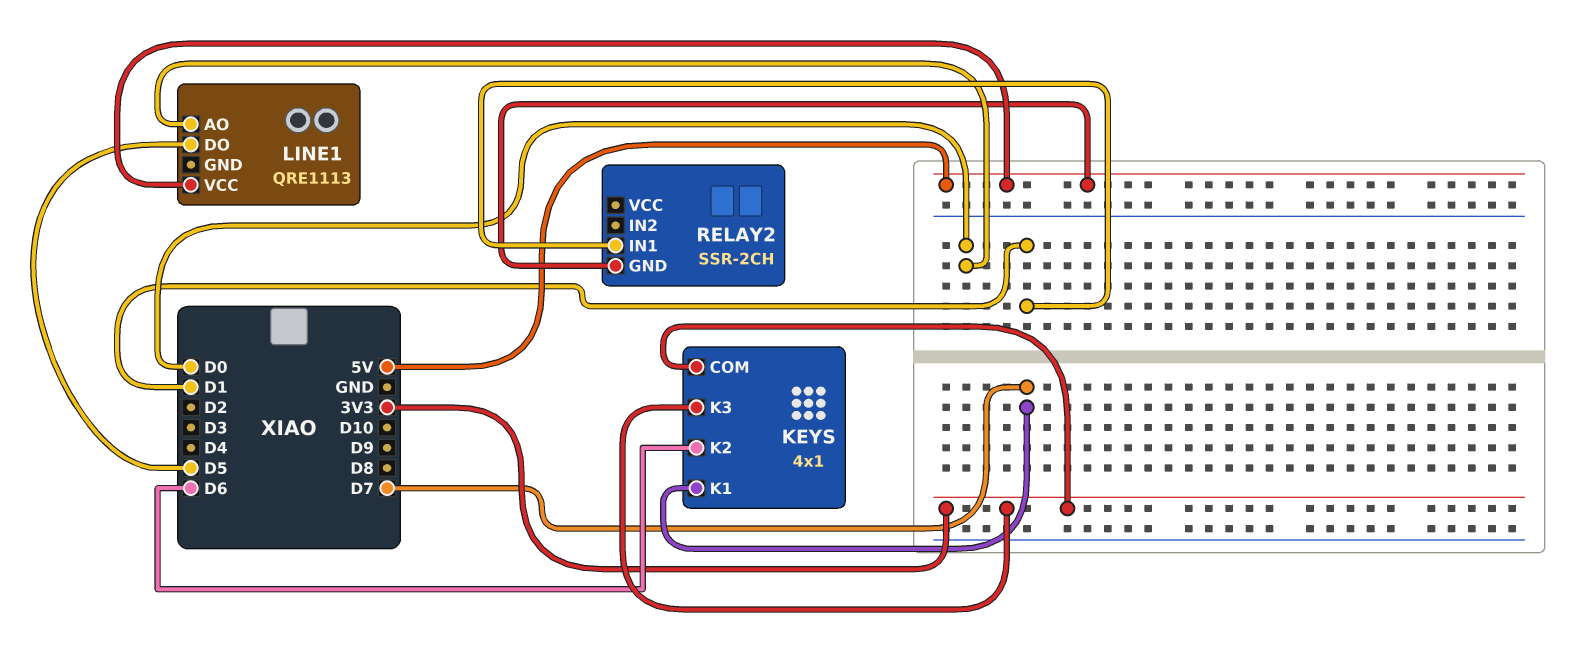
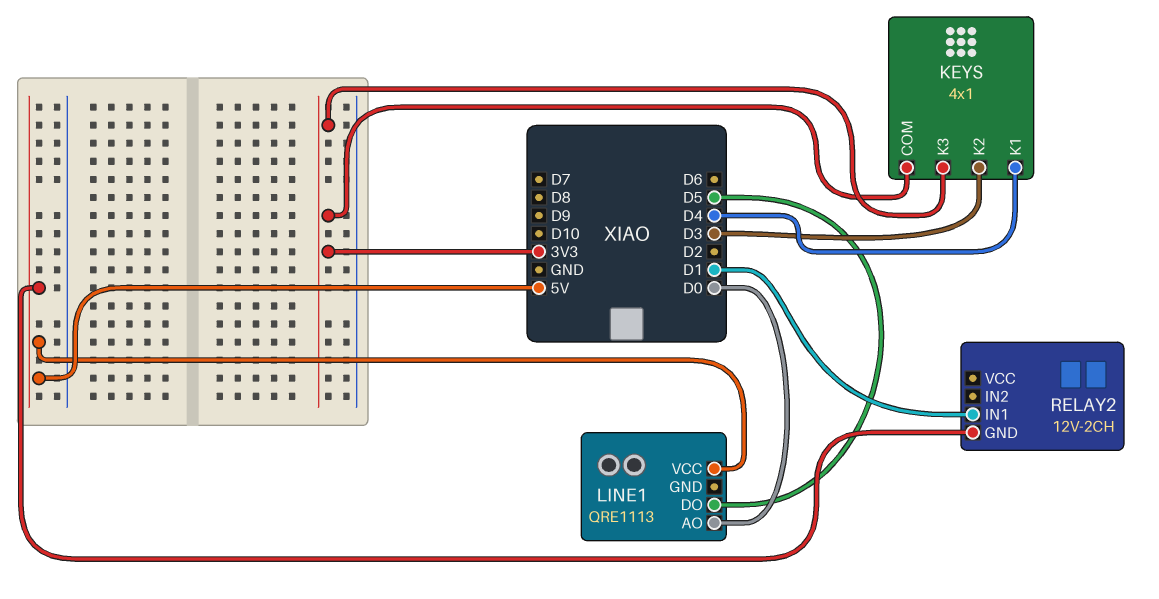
KEYS pin K1: D7 -> D4
KEYS pin K2: D6 -> D3
RELAY2: SSR-2CH -> 12V-2CH

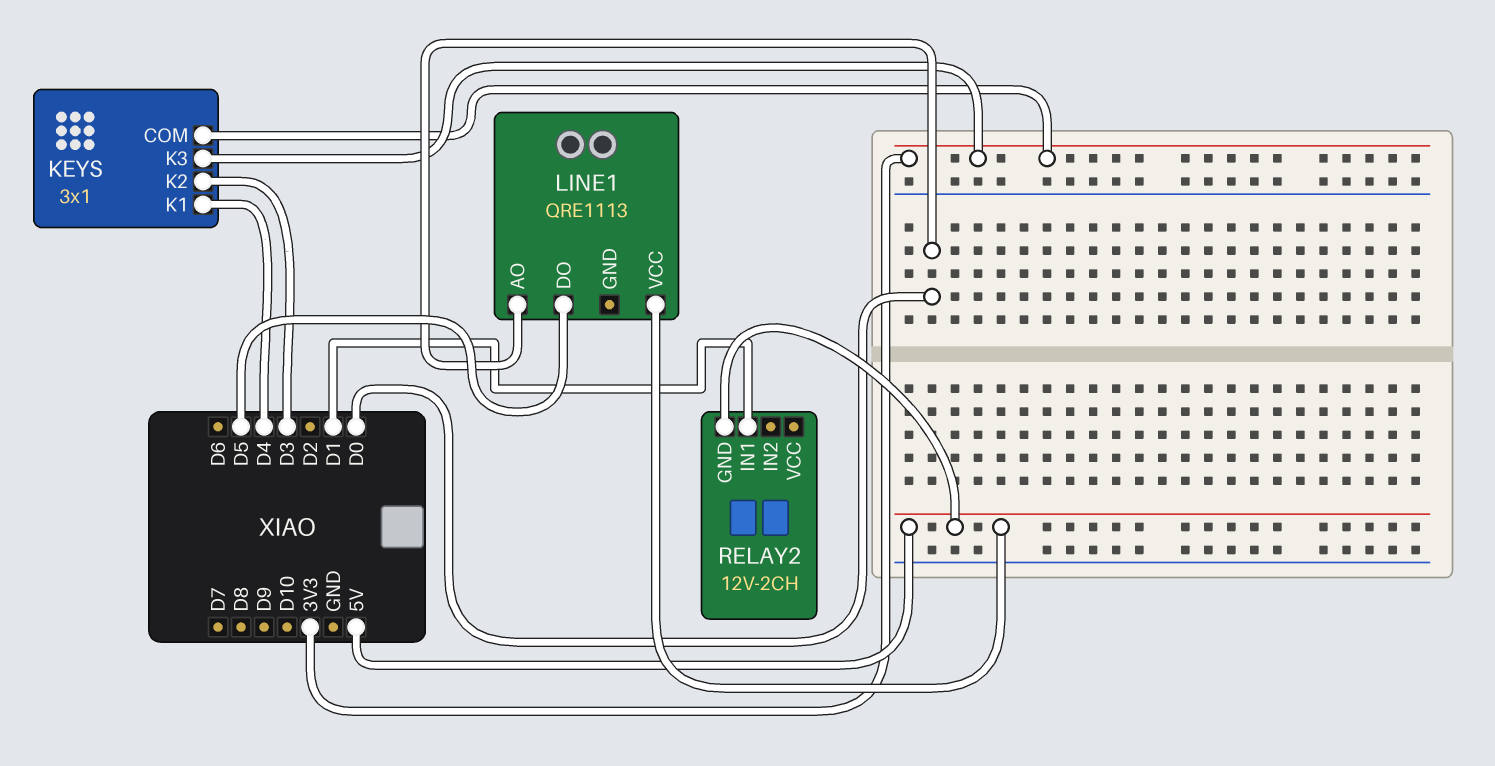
KEYS: 4x1 -> 3x1

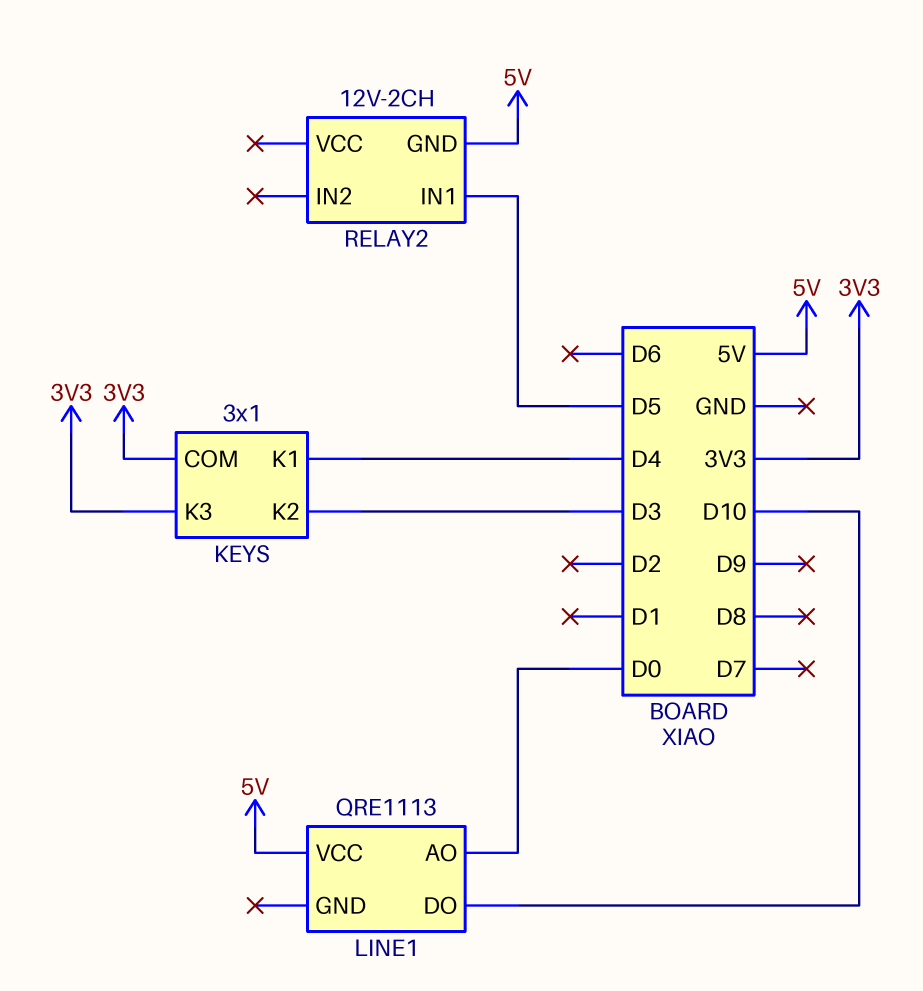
LINE1 pin DO: D5 -> D10
RELAY2 pin IN1: D1 -> D5

